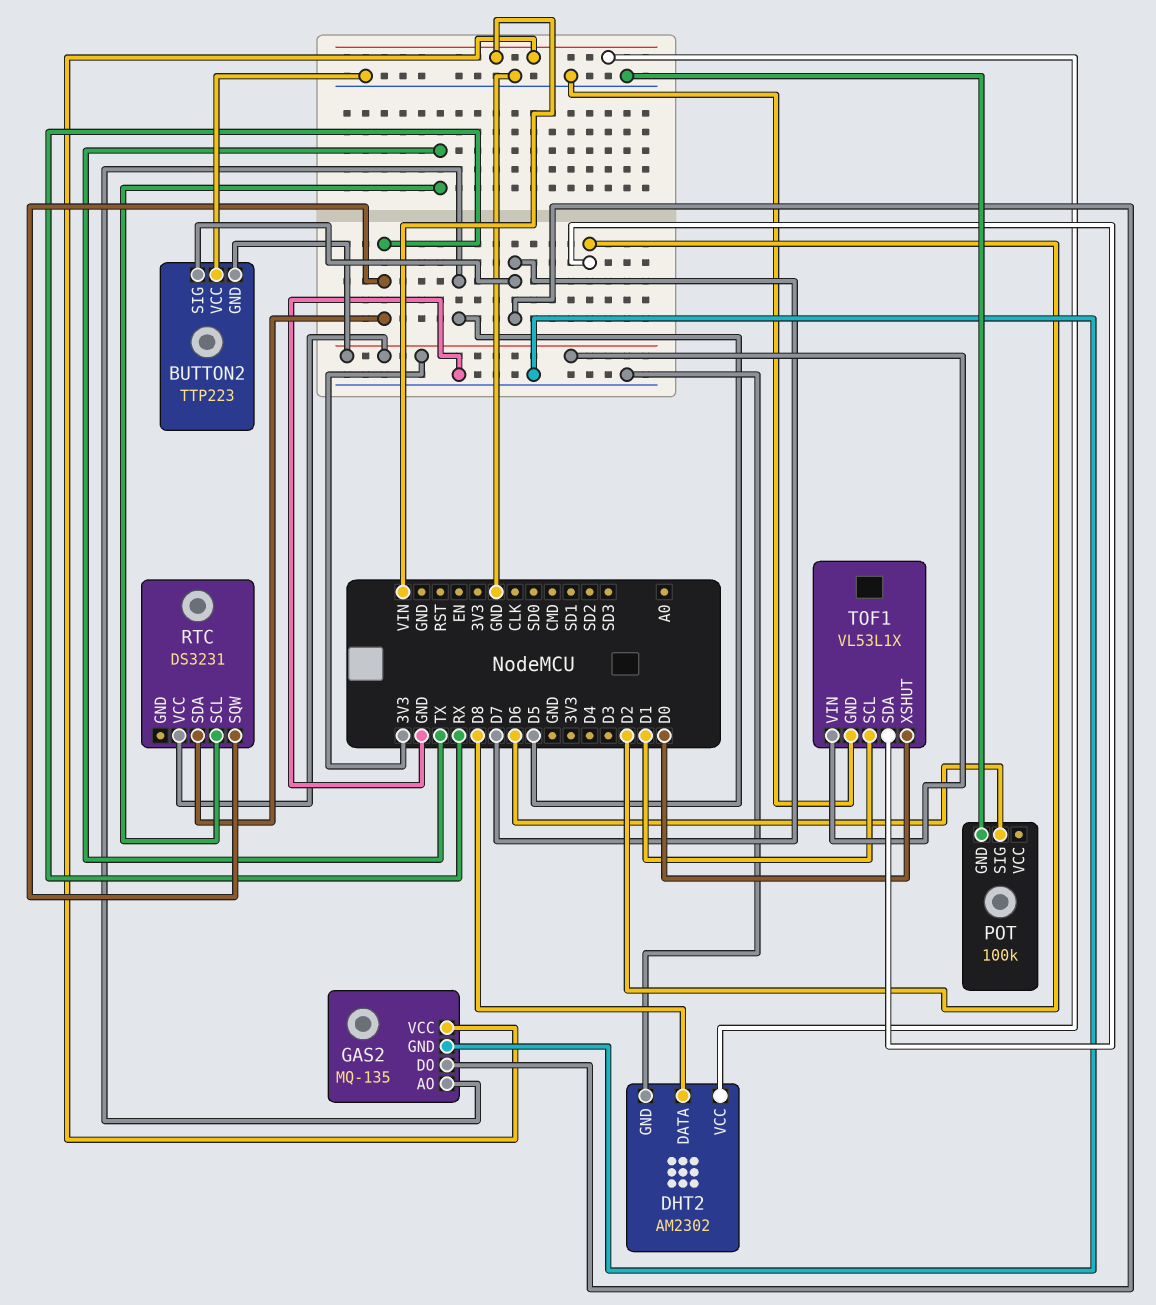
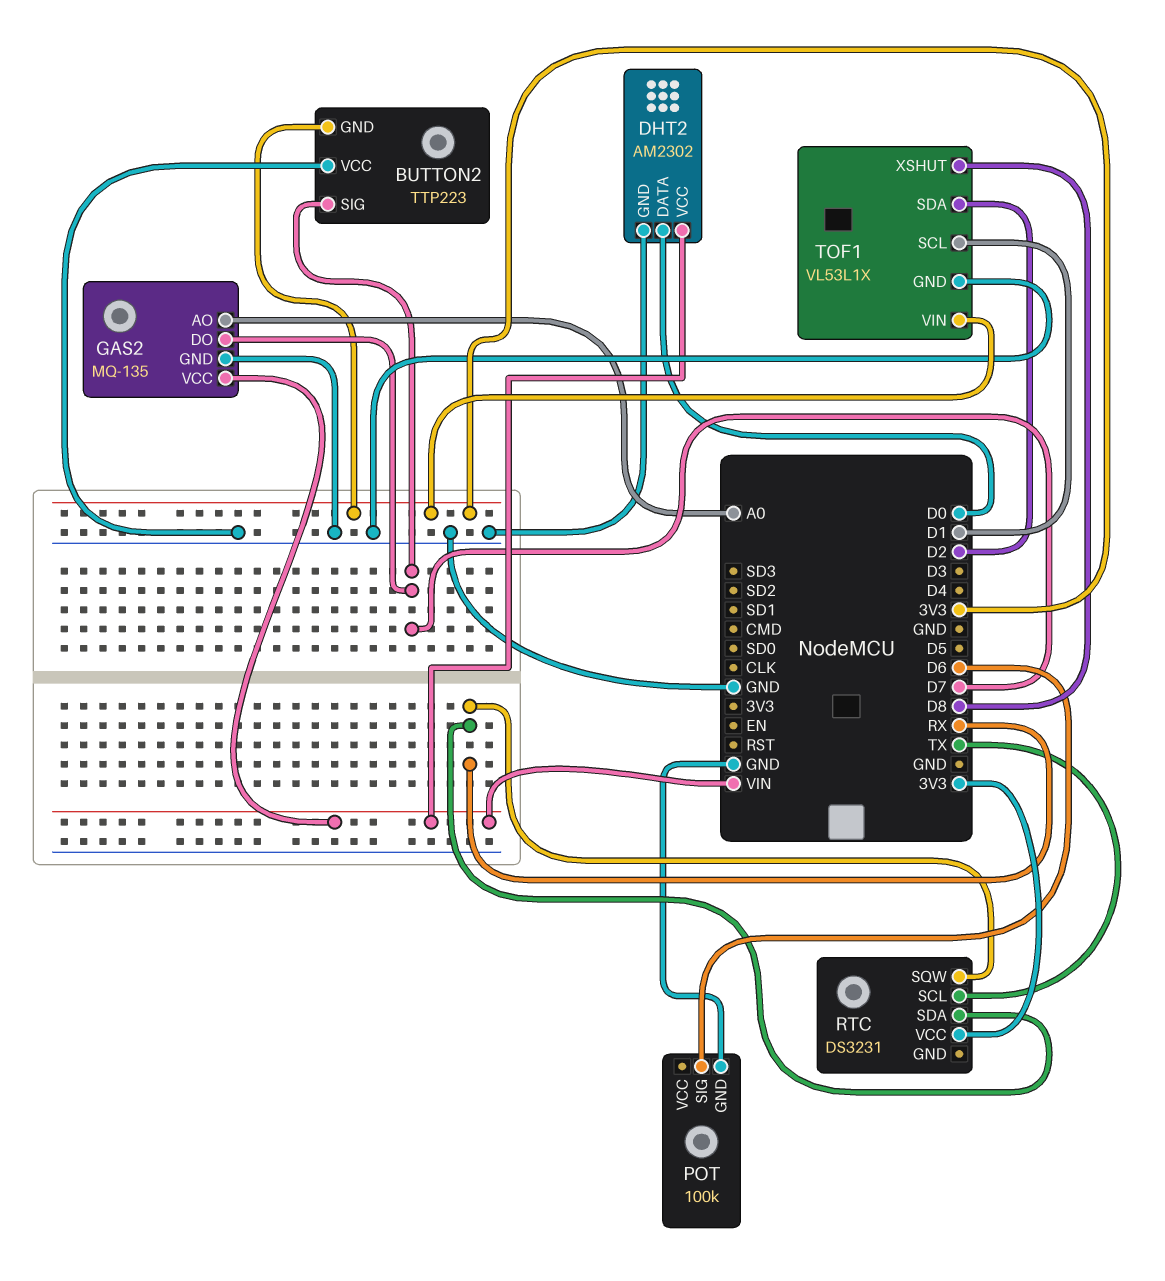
DHT2 pin DATA: D8 -> D0
GAS2 pin AO: D5 -> A0
TOF1 pin XSHUT: D0 -> D8

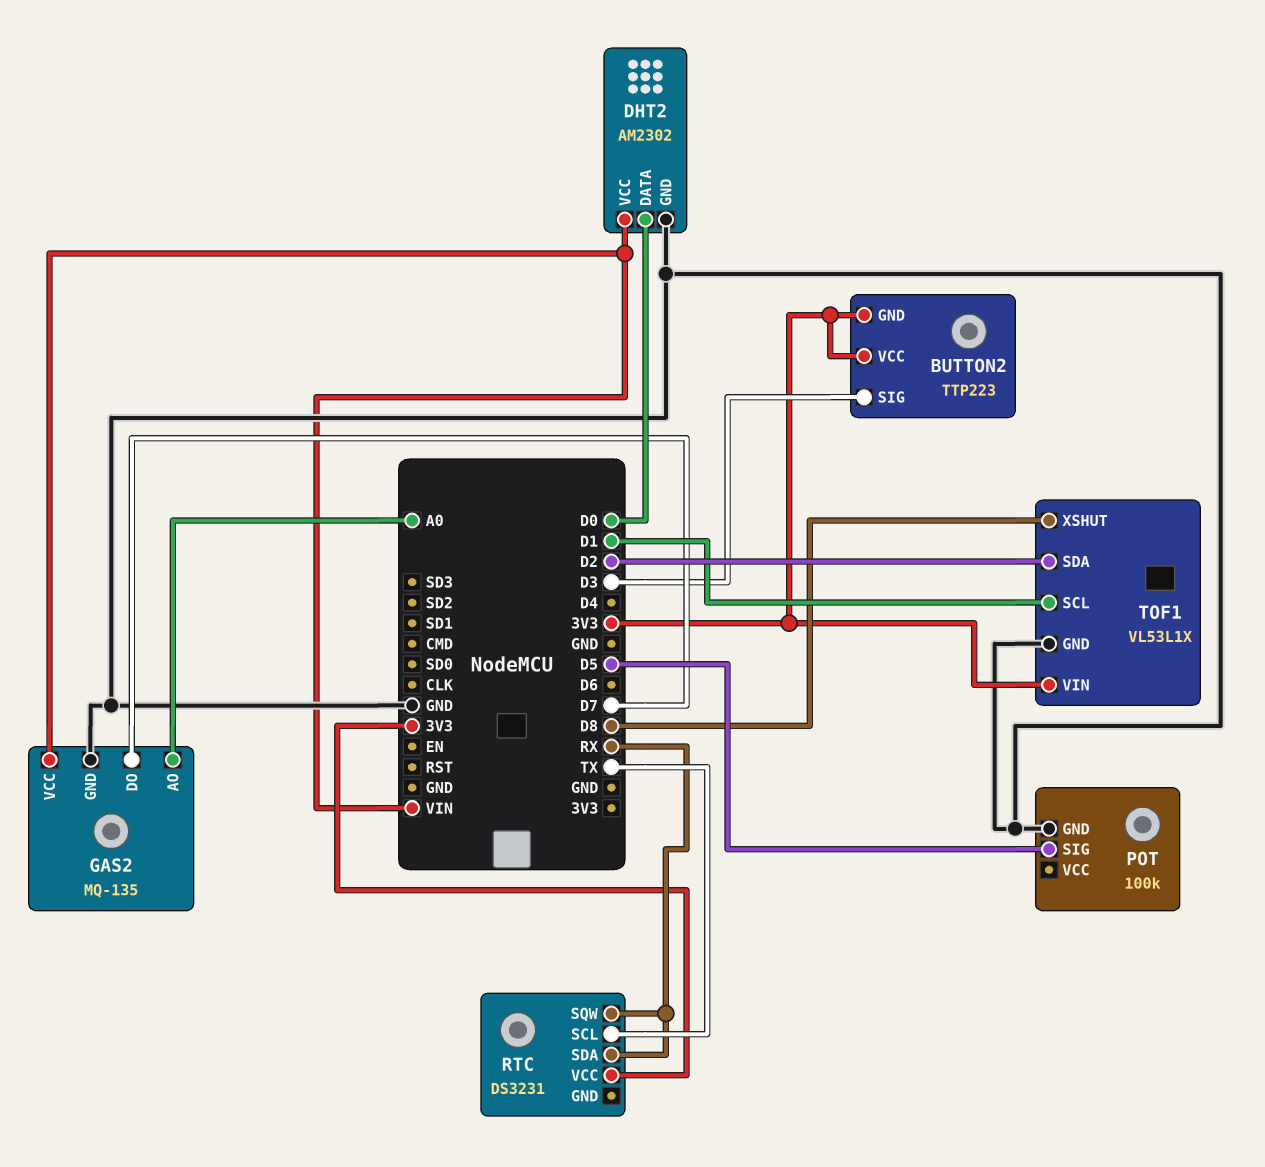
BUTTON2 pin SIG: D7 -> D3
BUTTON2 pin VCC: GND -> 3V3
POT pin SIG: D6 -> D5

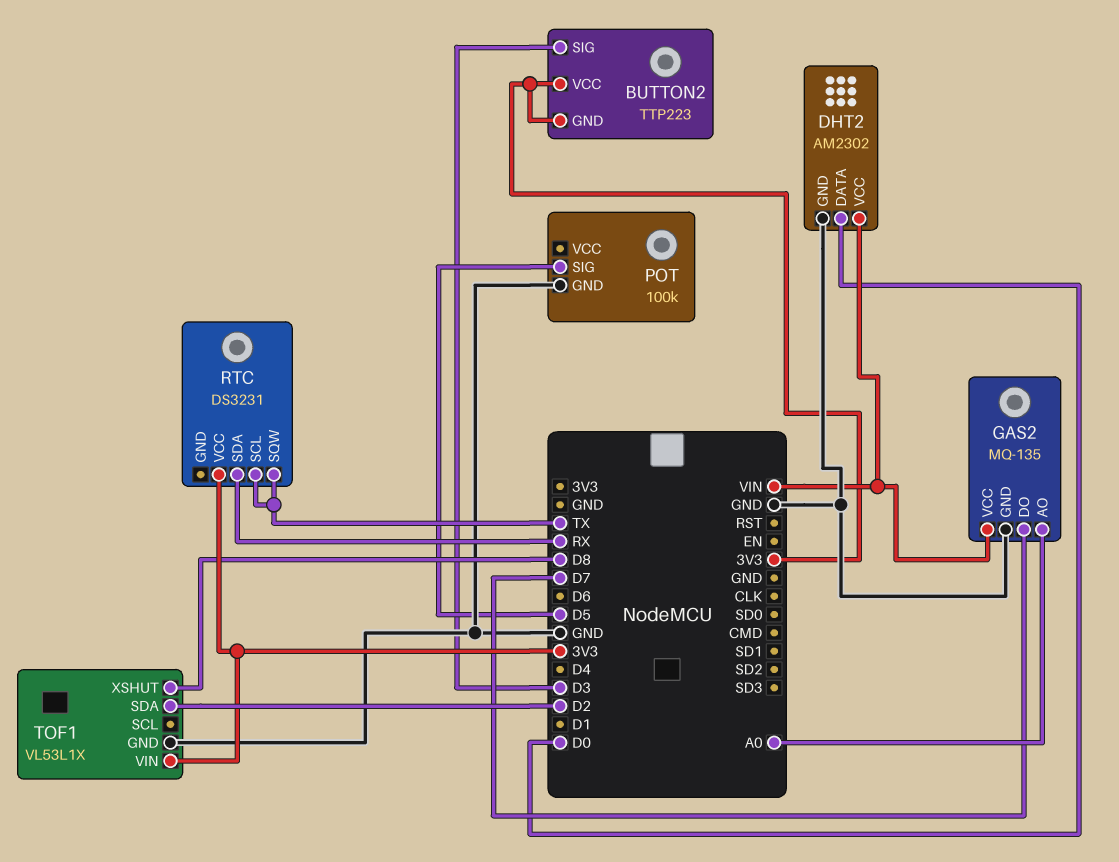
RTC pin SQW: RX -> TX
TOF1 pin SCL: D1 -> none

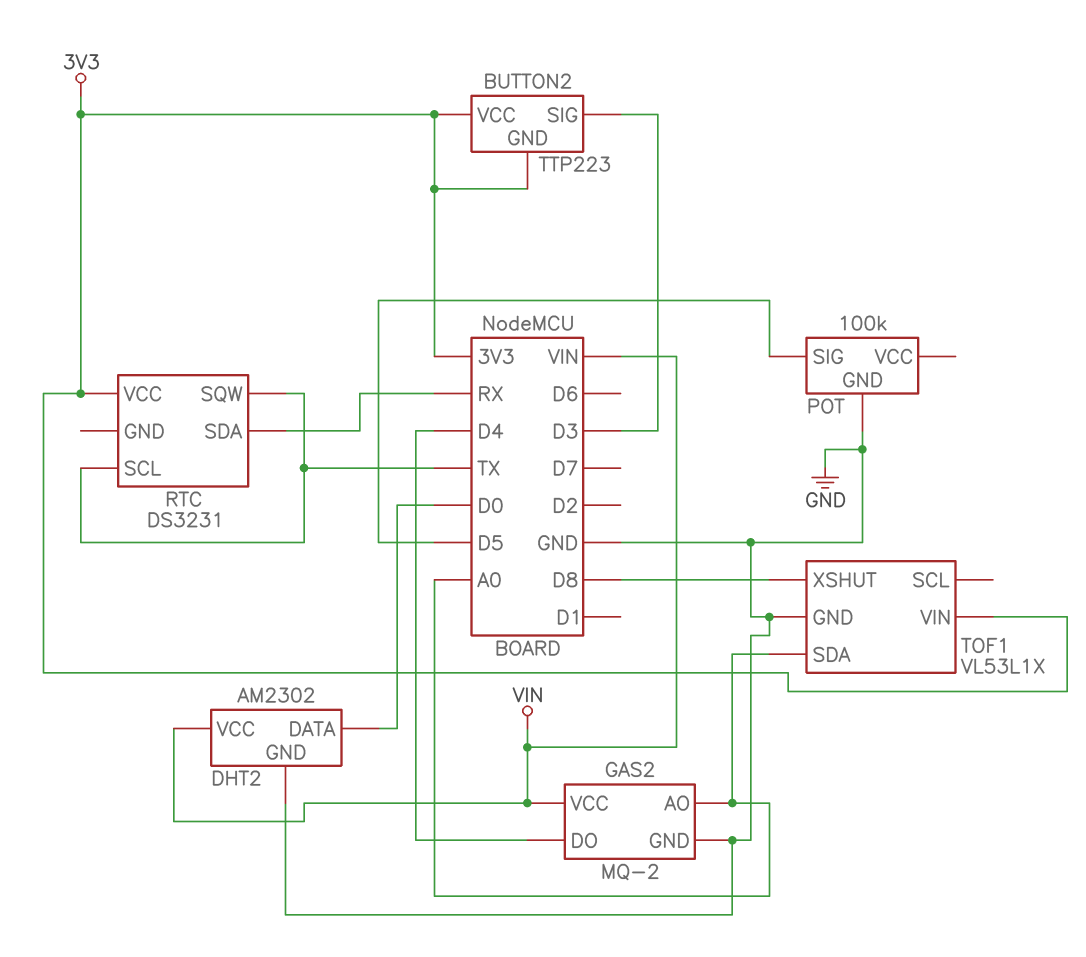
GAS2: MQ-135 -> MQ-2
GAS2 pin DO: D7 -> D4
TOF1 pin SDA: D2 -> A0

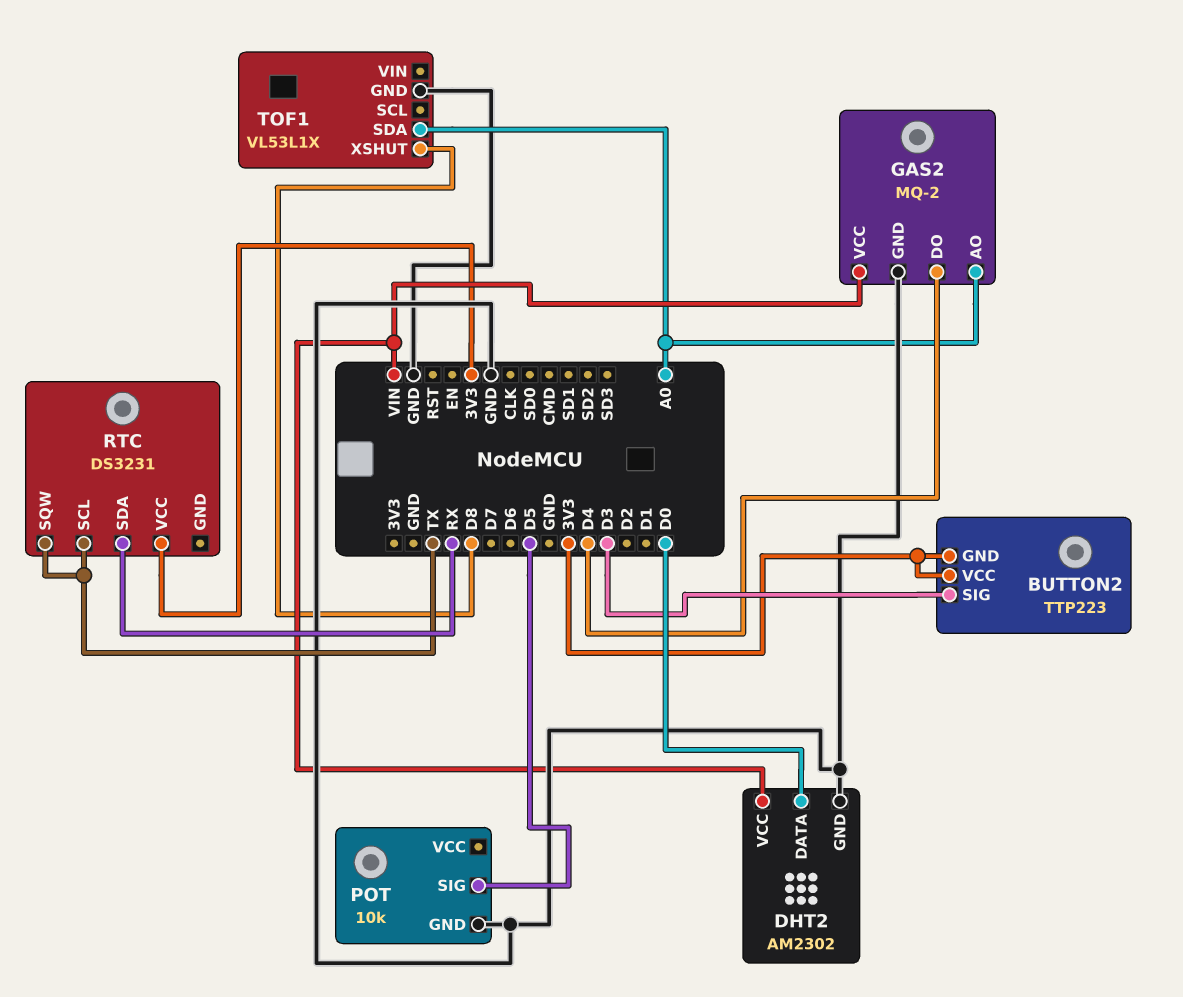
POT: 100k -> 10k
TOF1 pin VIN: 3V3 -> none

